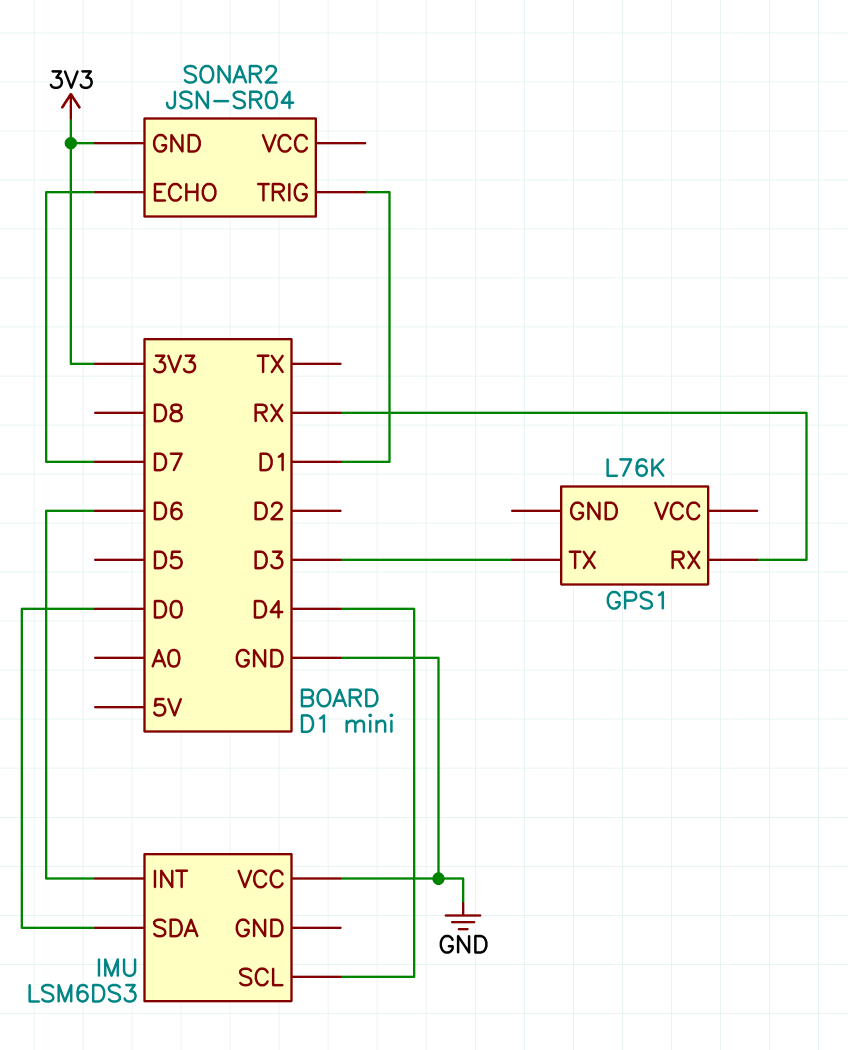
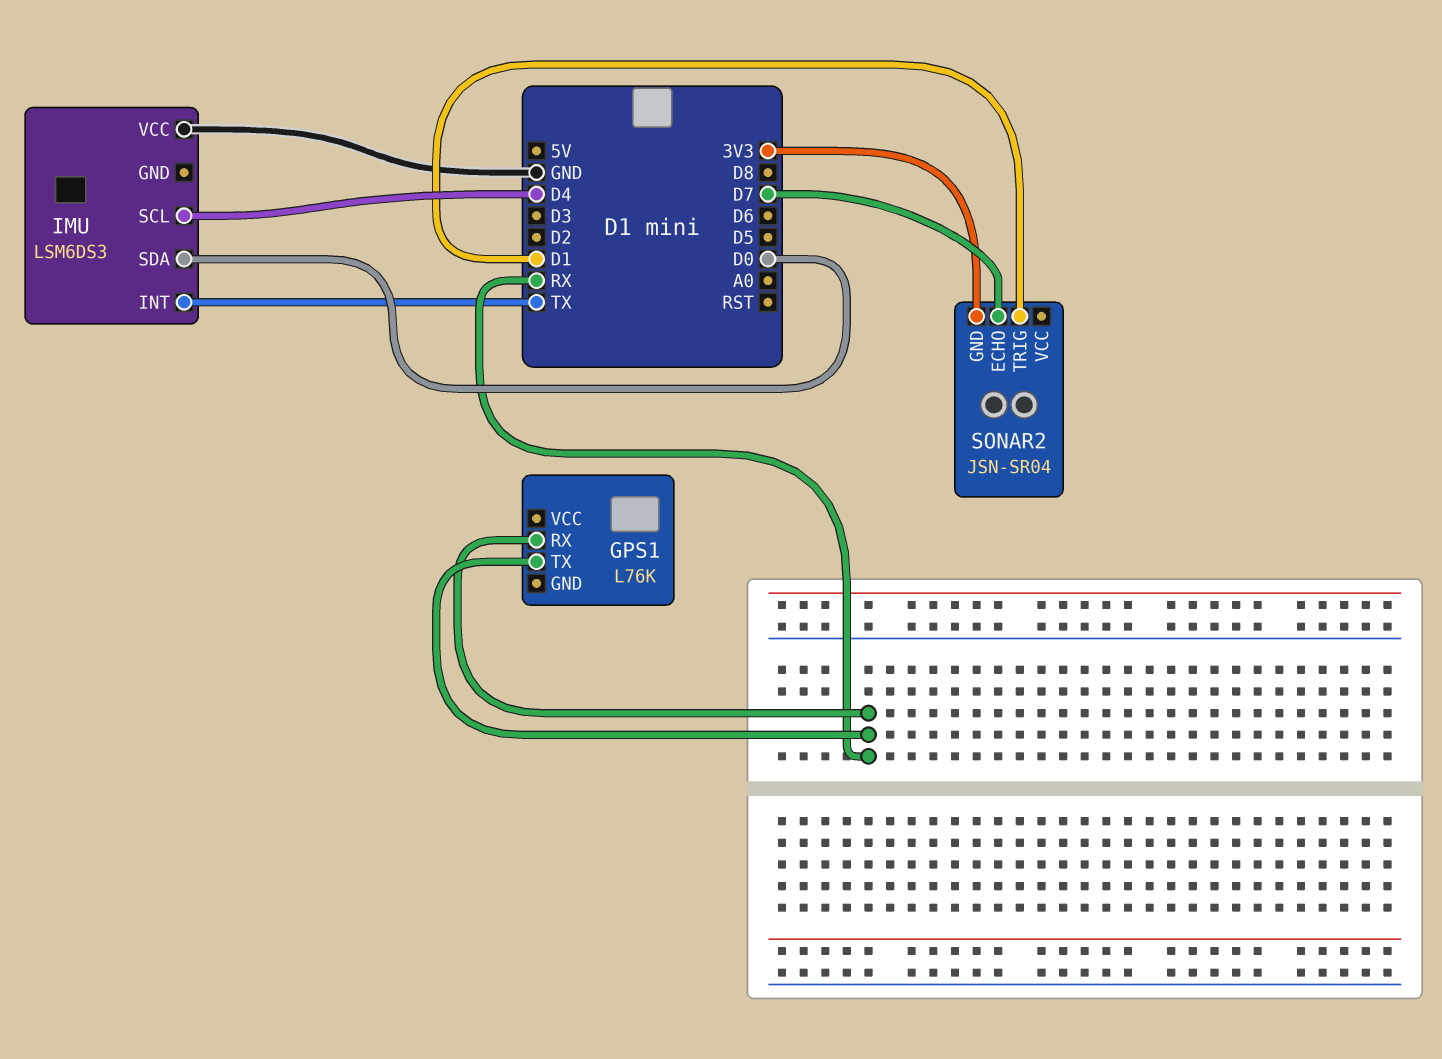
GPS1 pin TX: D3 -> RX
IMU pin INT: D6 -> TX

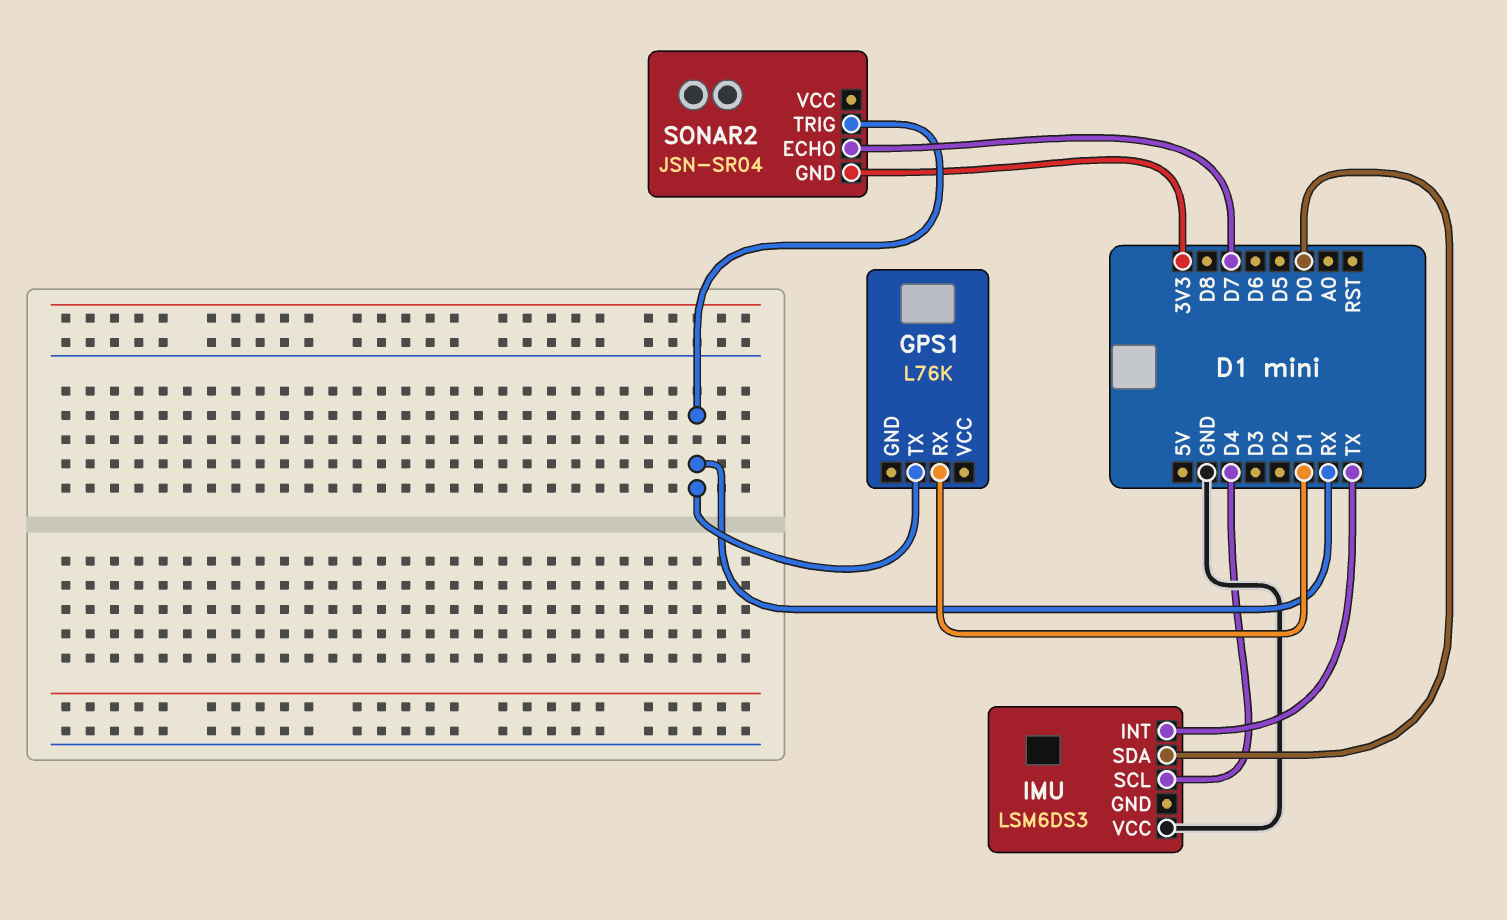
GPS1 pin RX: RX -> D1
SONAR2 pin TRIG: D1 -> RX

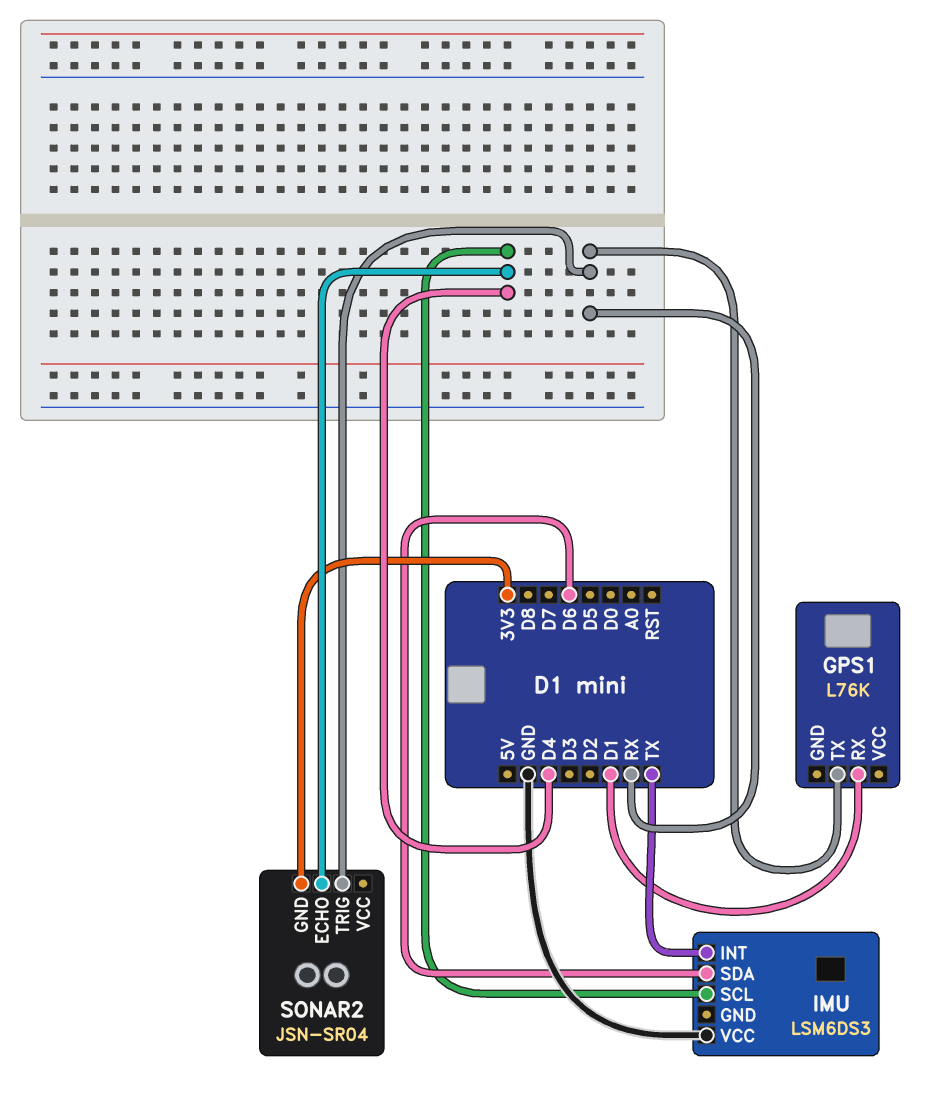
IMU pin SDA: D0 -> D6
SONAR2 pin ECHO: D7 -> D4

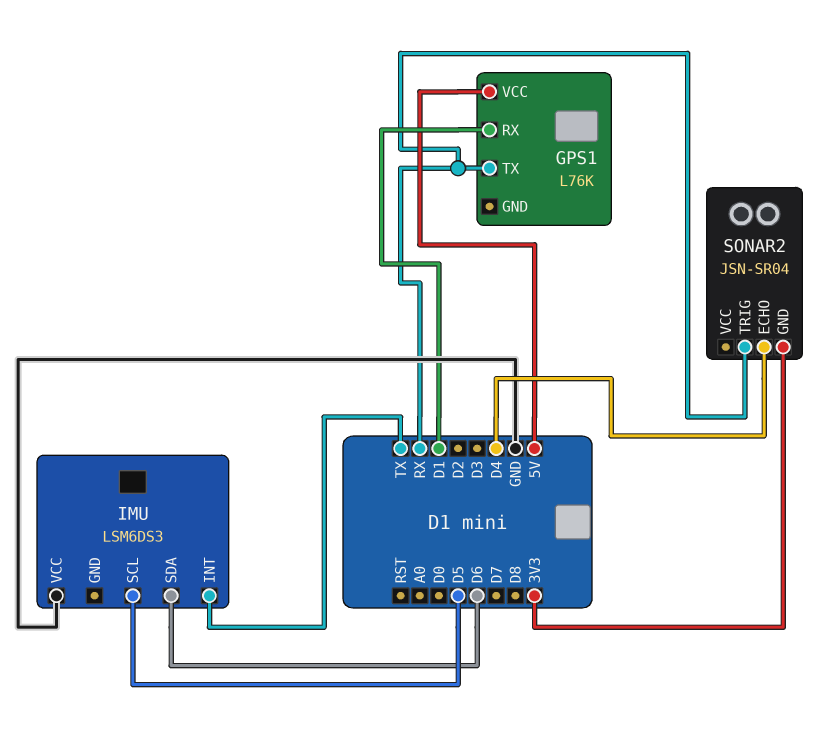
GPS1 pin VCC: none -> 5V
IMU pin SCL: D4 -> D5

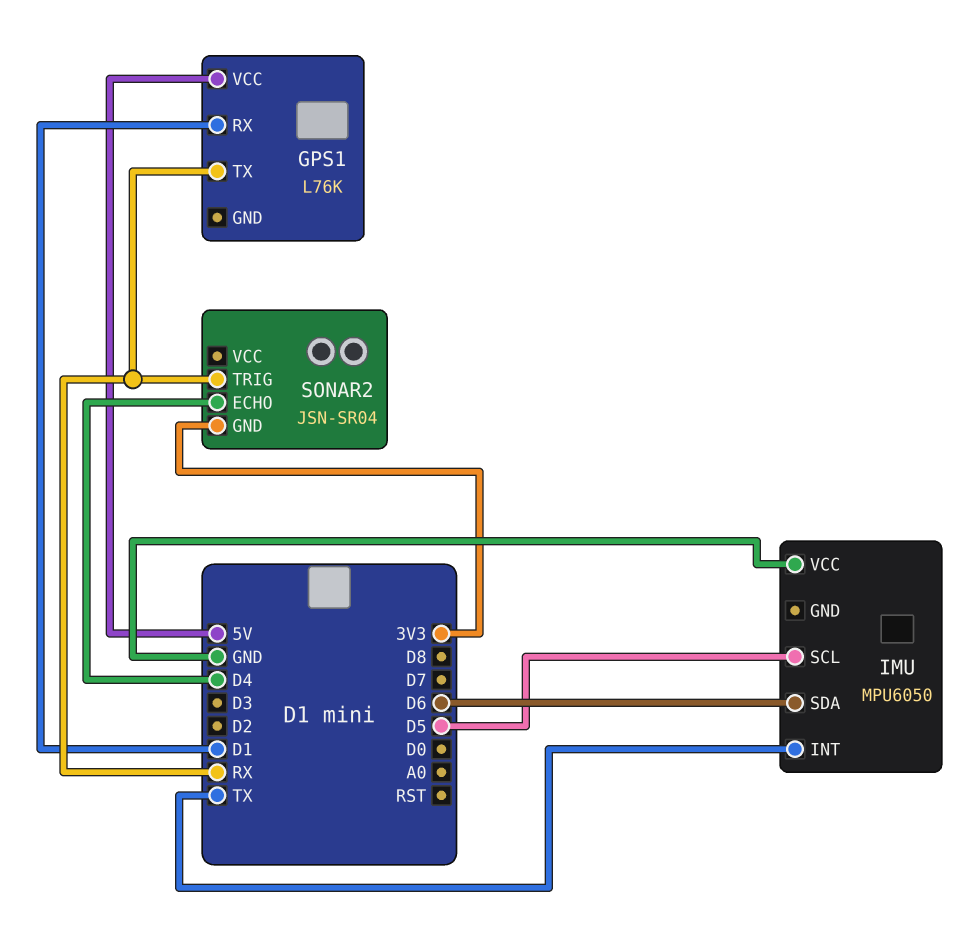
IMU: LSM6DS3 -> MPU6050

